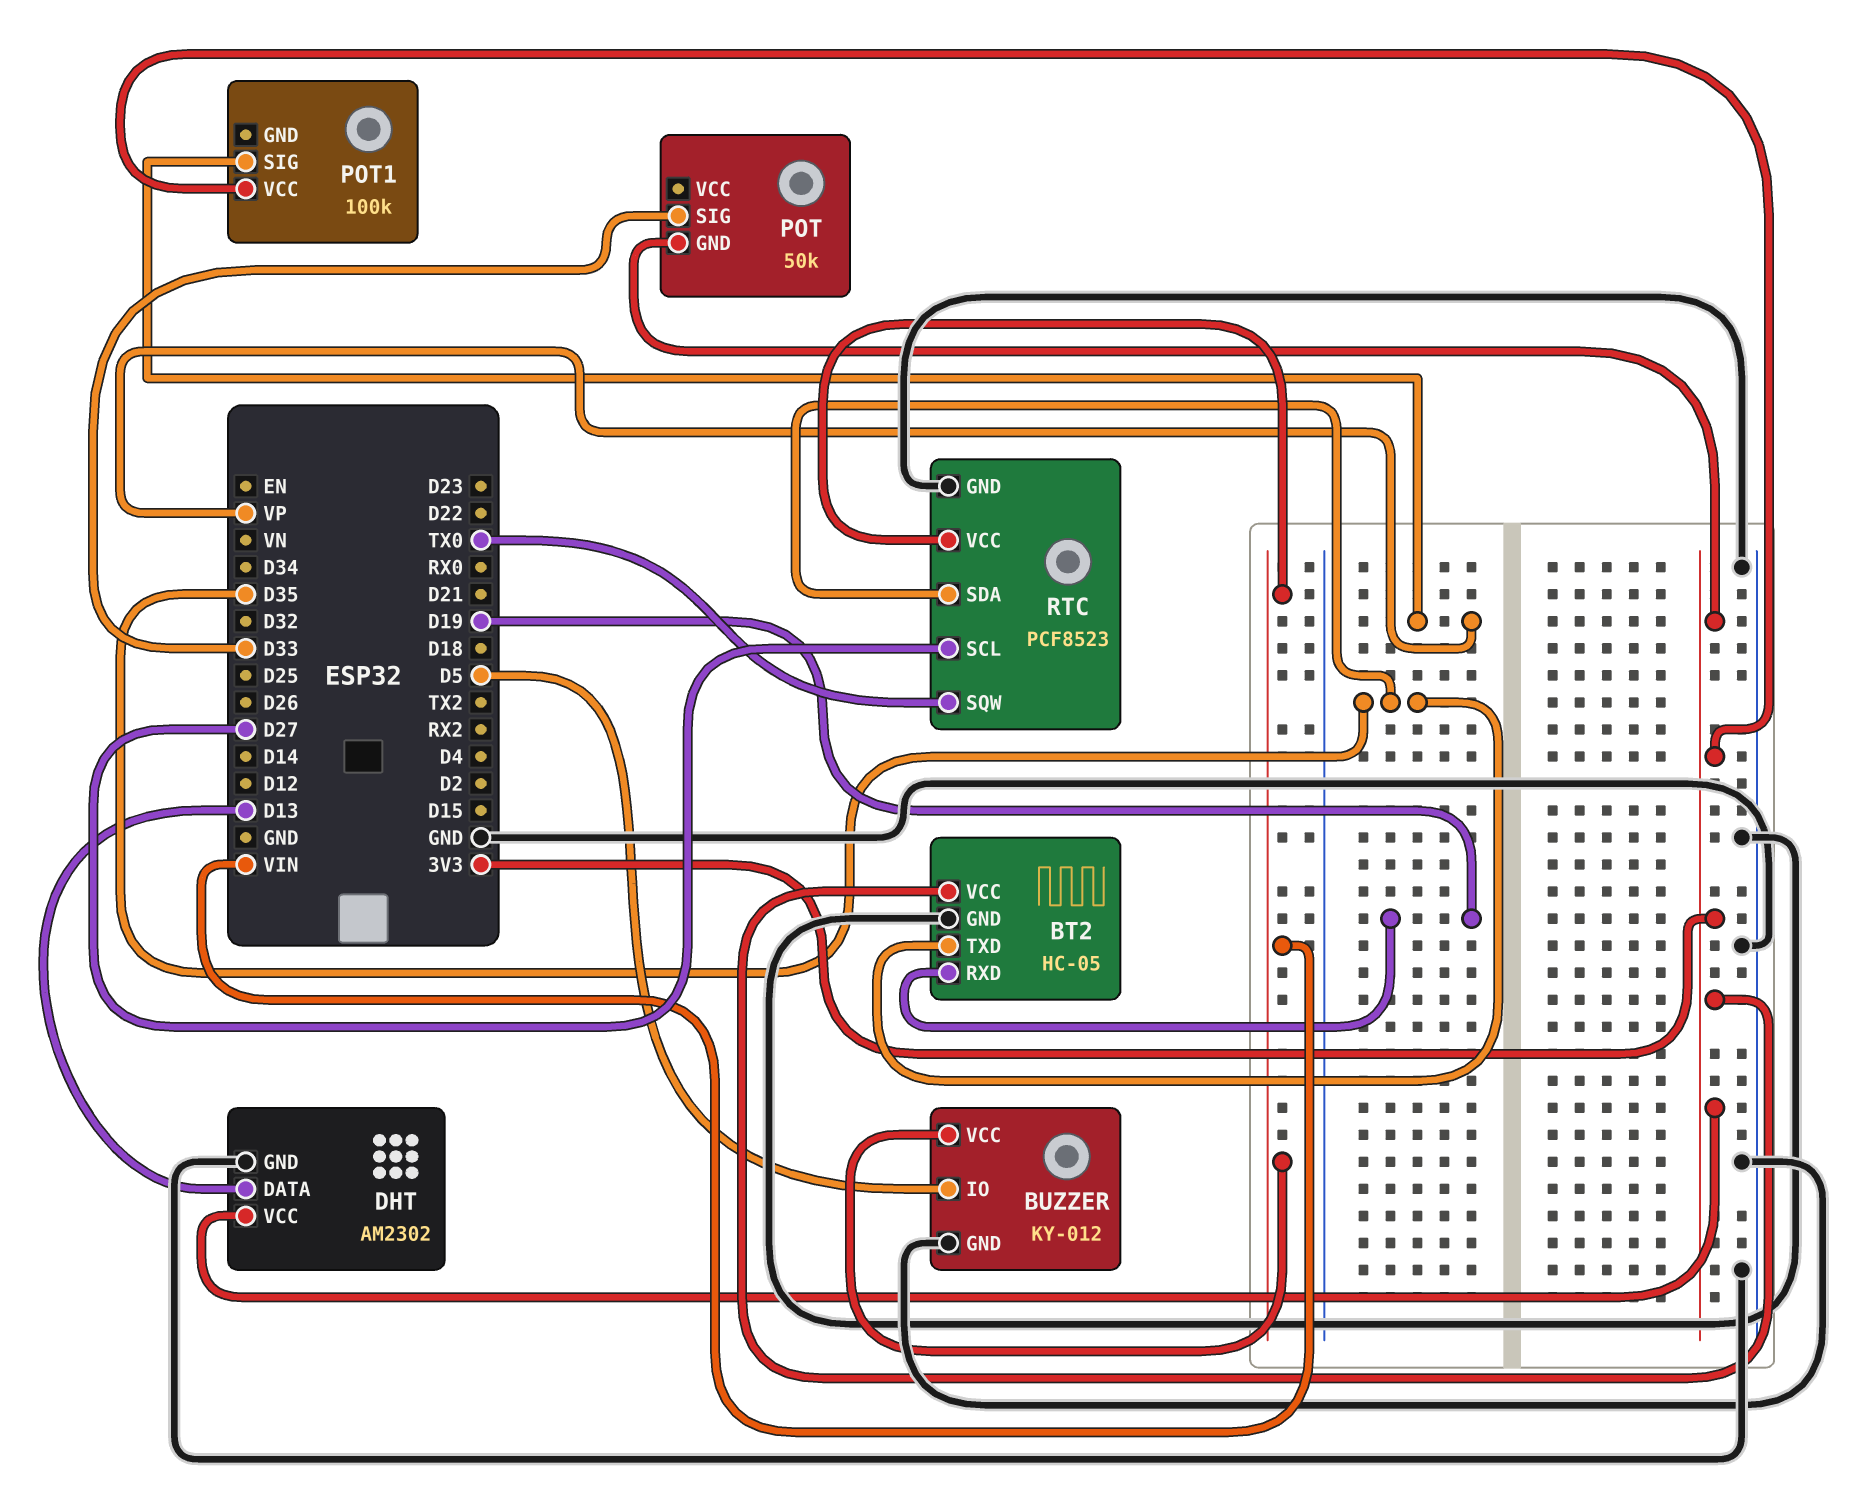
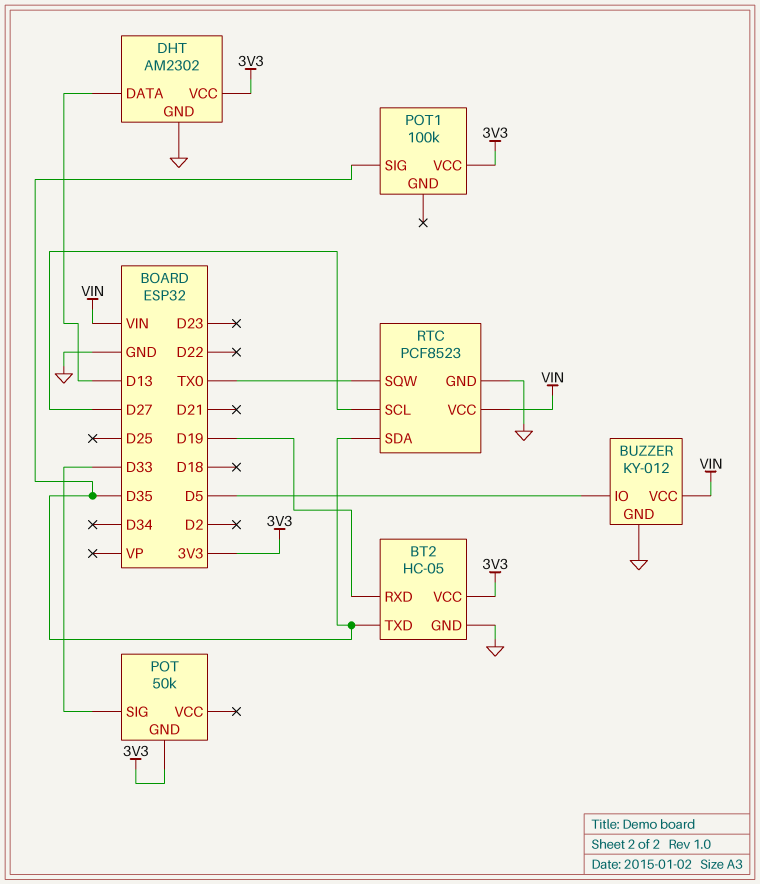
POT1 pin SIG: VP -> D35

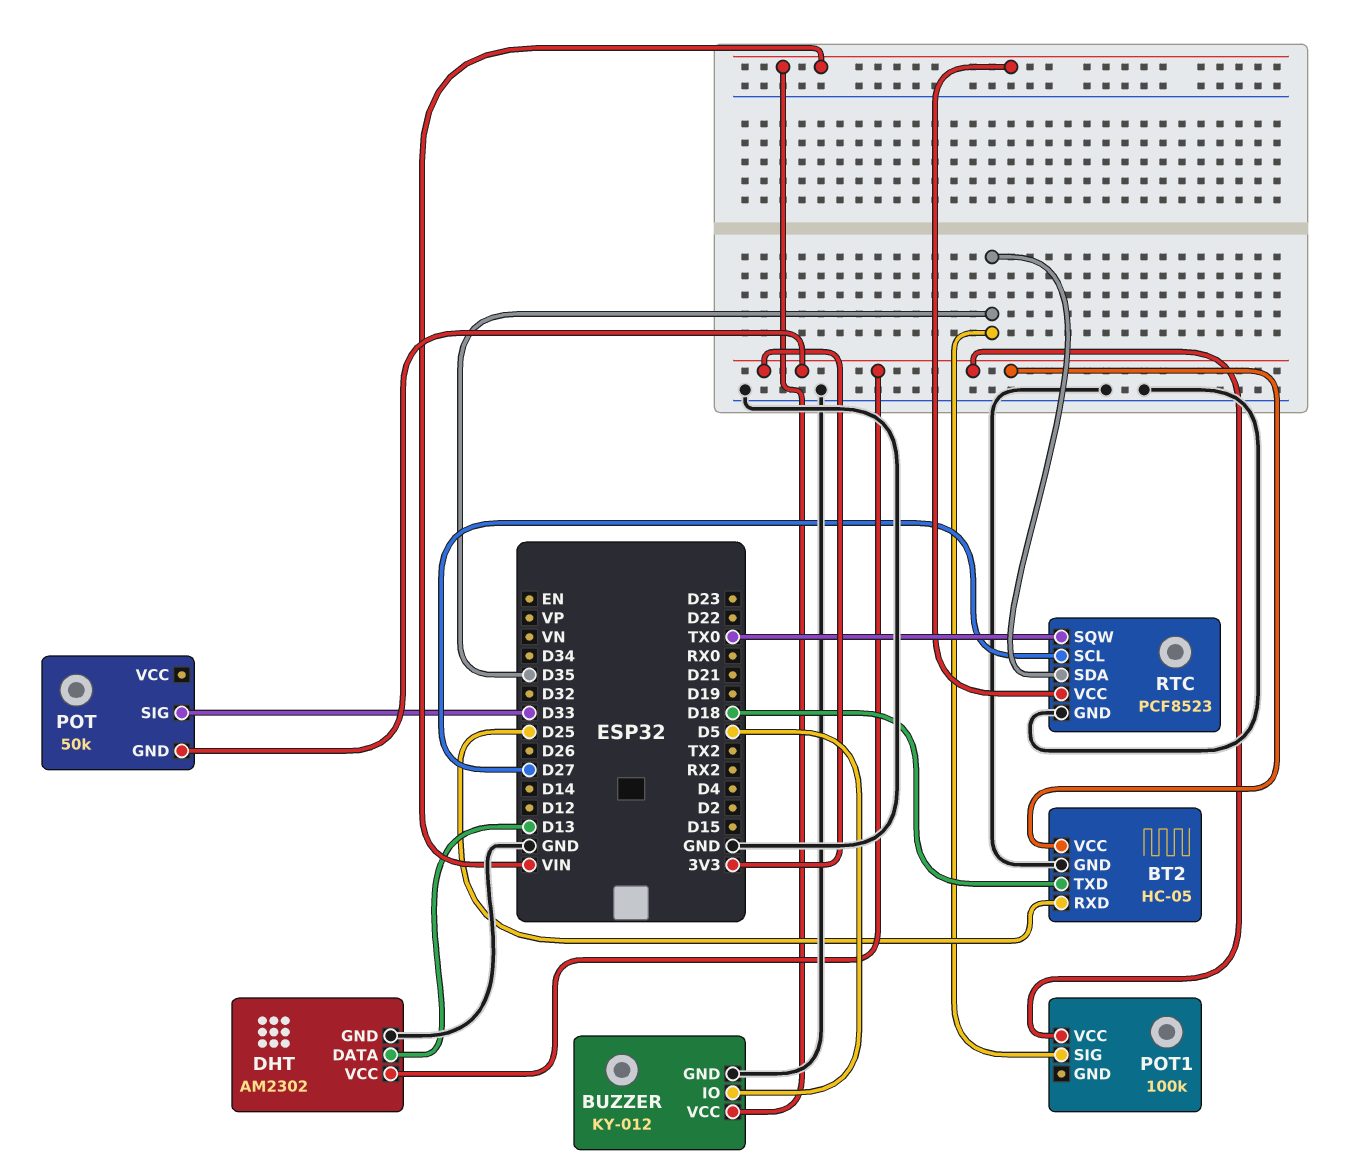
BT2 pin RXD: D19 -> D25
BT2 pin TXD: D35 -> D18

